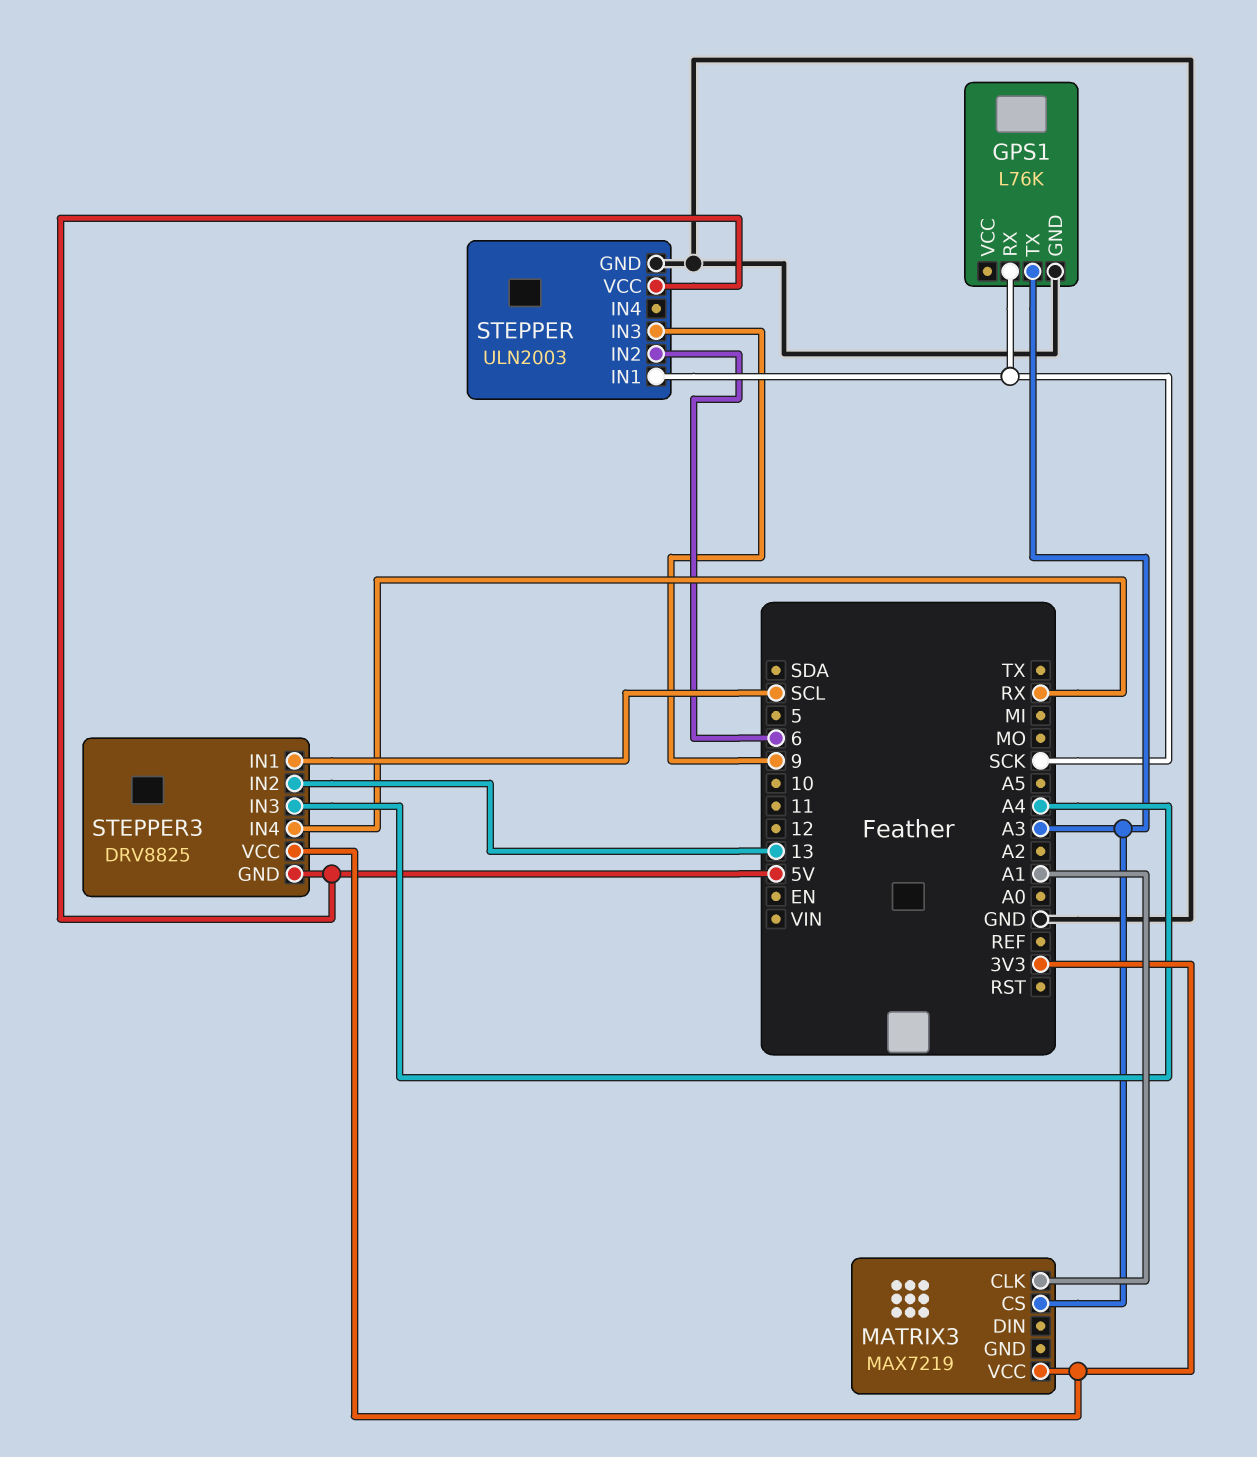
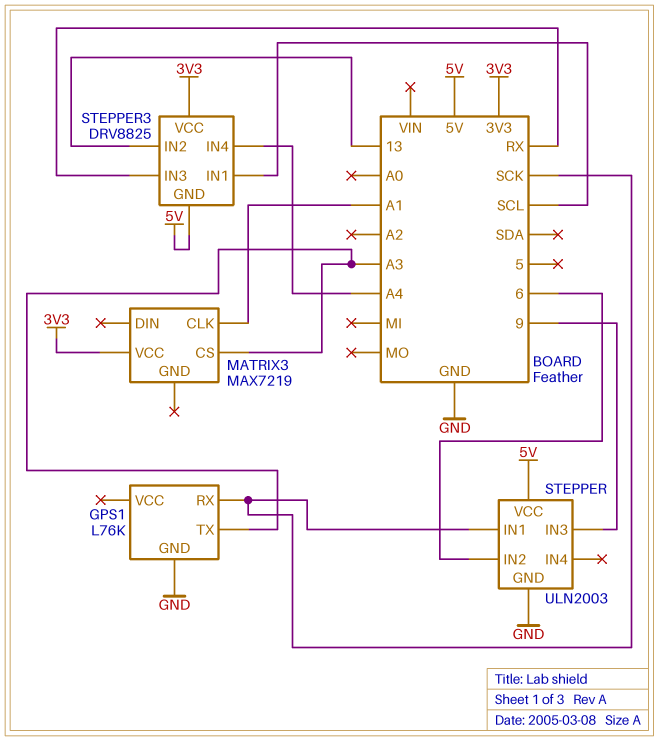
STEPPER3 pin IN3: A4 -> RX
STEPPER3 pin IN4: RX -> A4

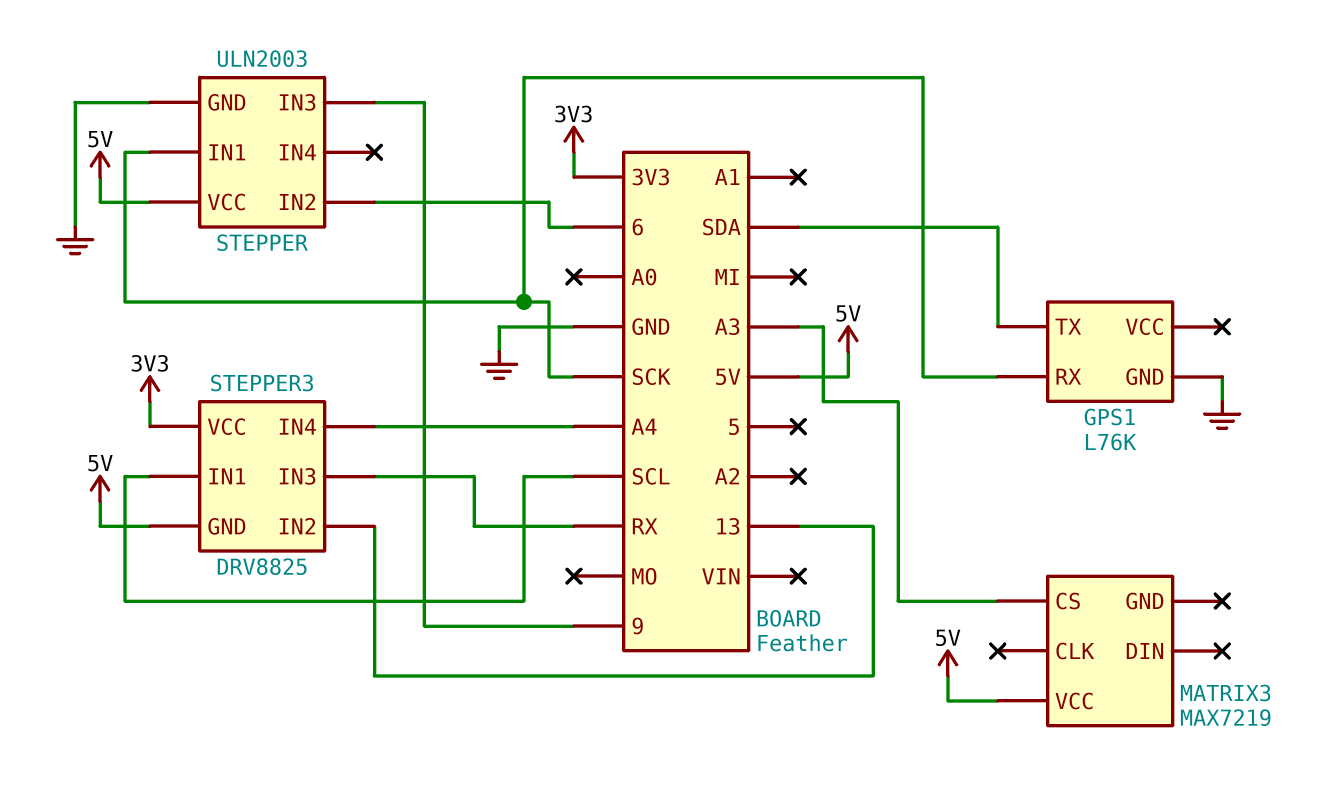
GPS1 pin TX: A3 -> SDA
MATRIX3 pin CLK: A1 -> none
MATRIX3 pin VCC: 3V3 -> 5V

